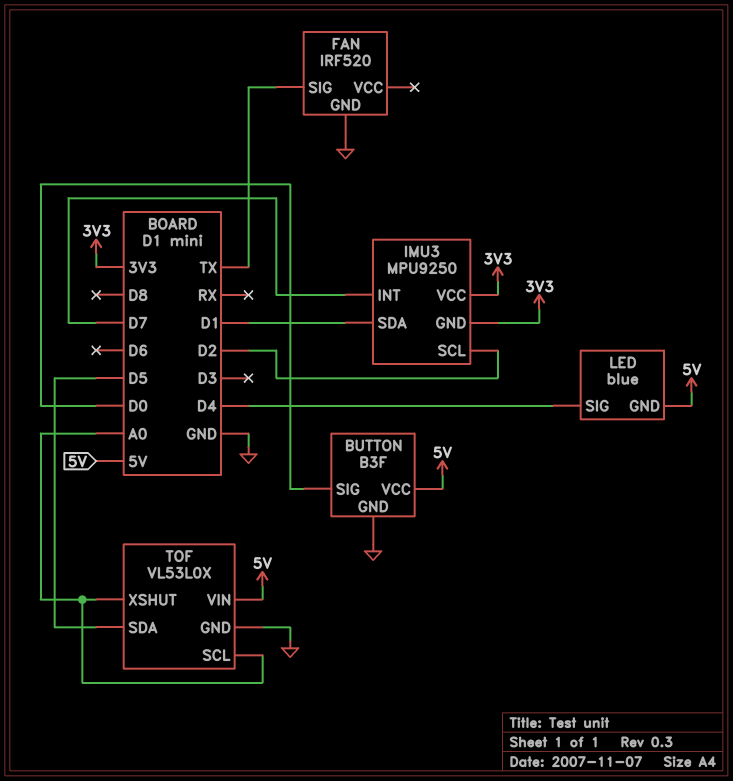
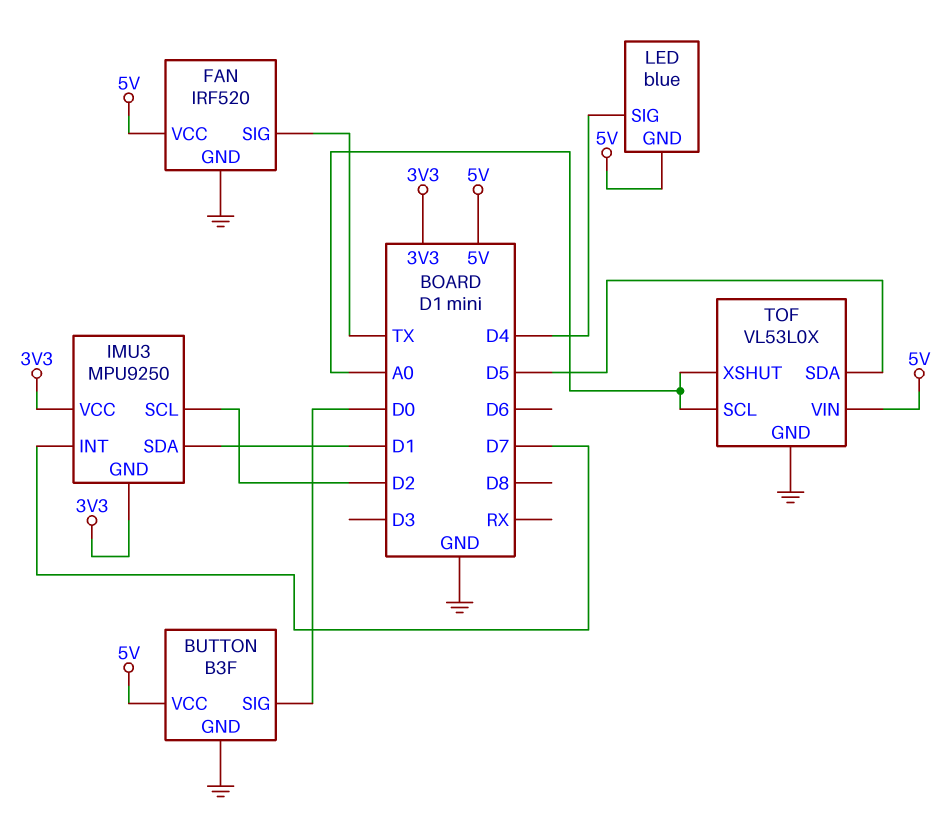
FAN pin VCC: none -> 5V

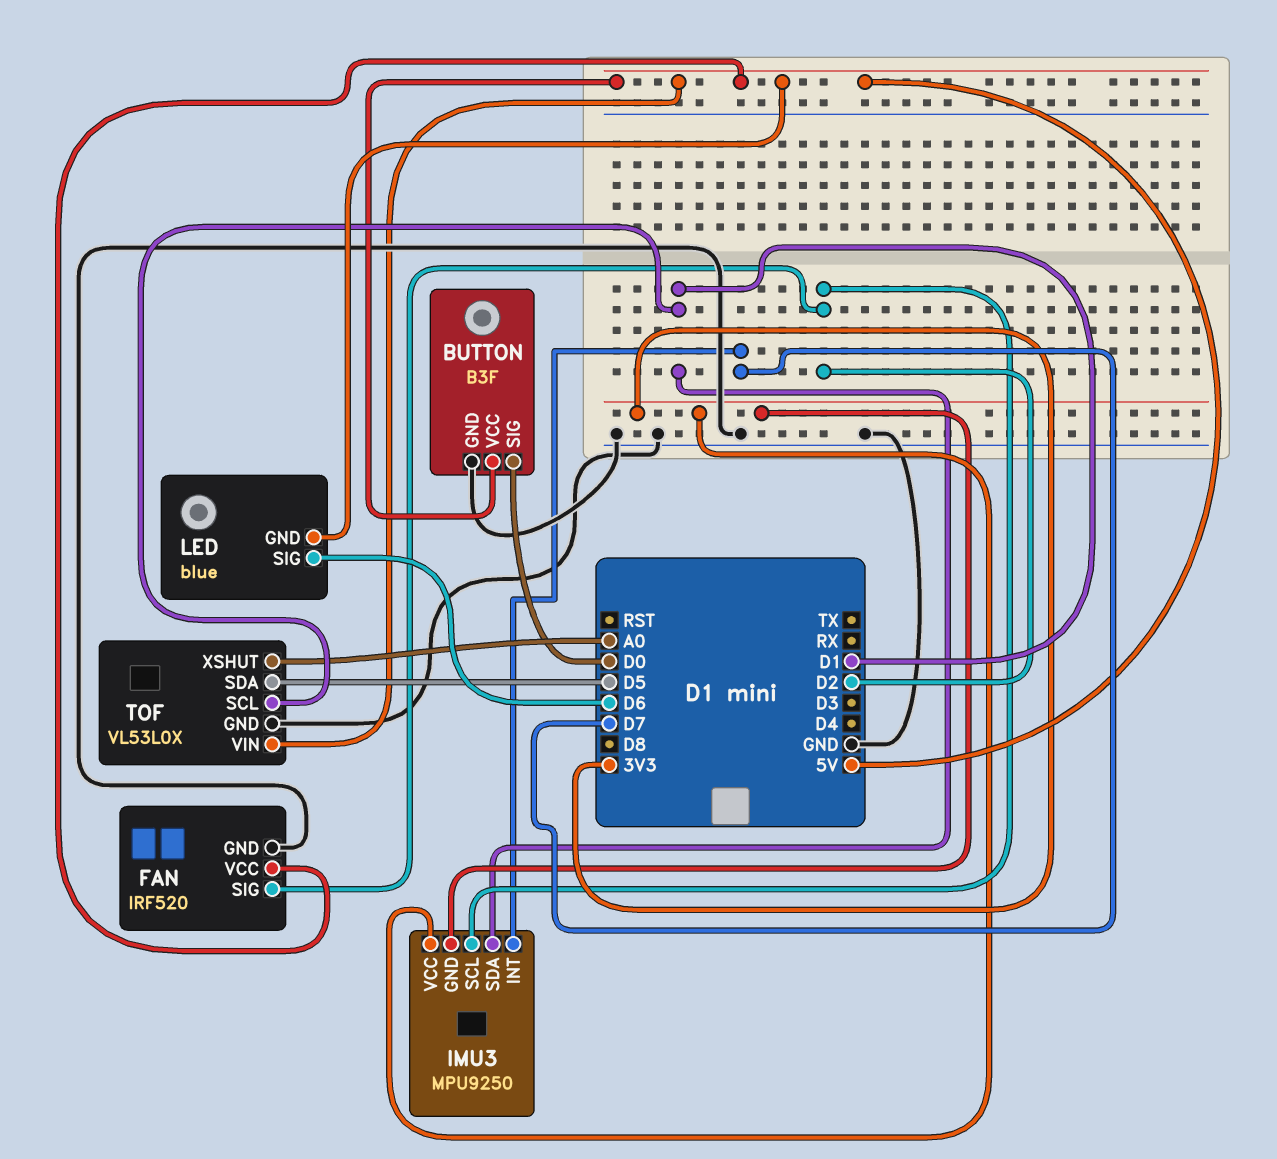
FAN pin SIG: TX -> D2
LED pin SIG: D4 -> D6
TOF pin SCL: A0 -> D1

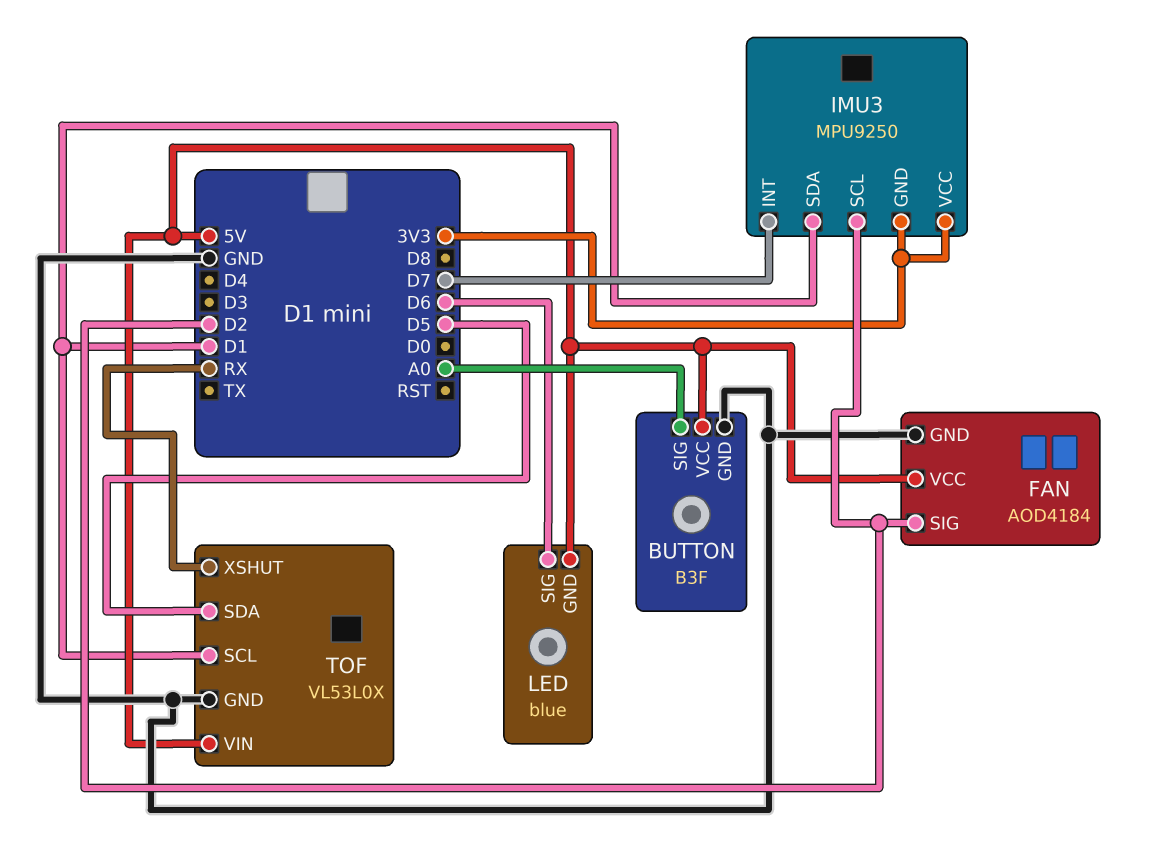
BUTTON pin SIG: D0 -> A0
FAN: IRF520 -> AOD4184
TOF pin XSHUT: A0 -> RX

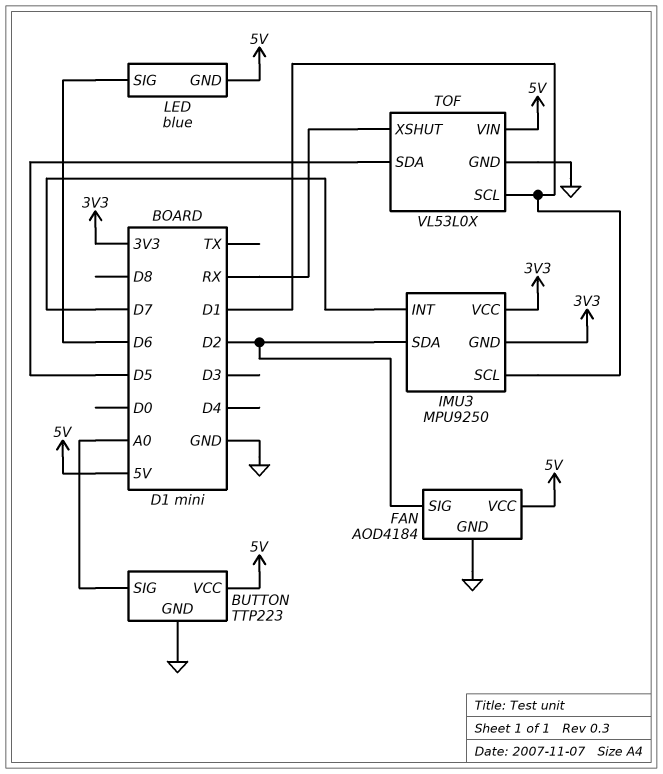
BUTTON: B3F -> TTP223
IMU3 pin SCL: D2 -> D1
IMU3 pin SDA: D1 -> D2

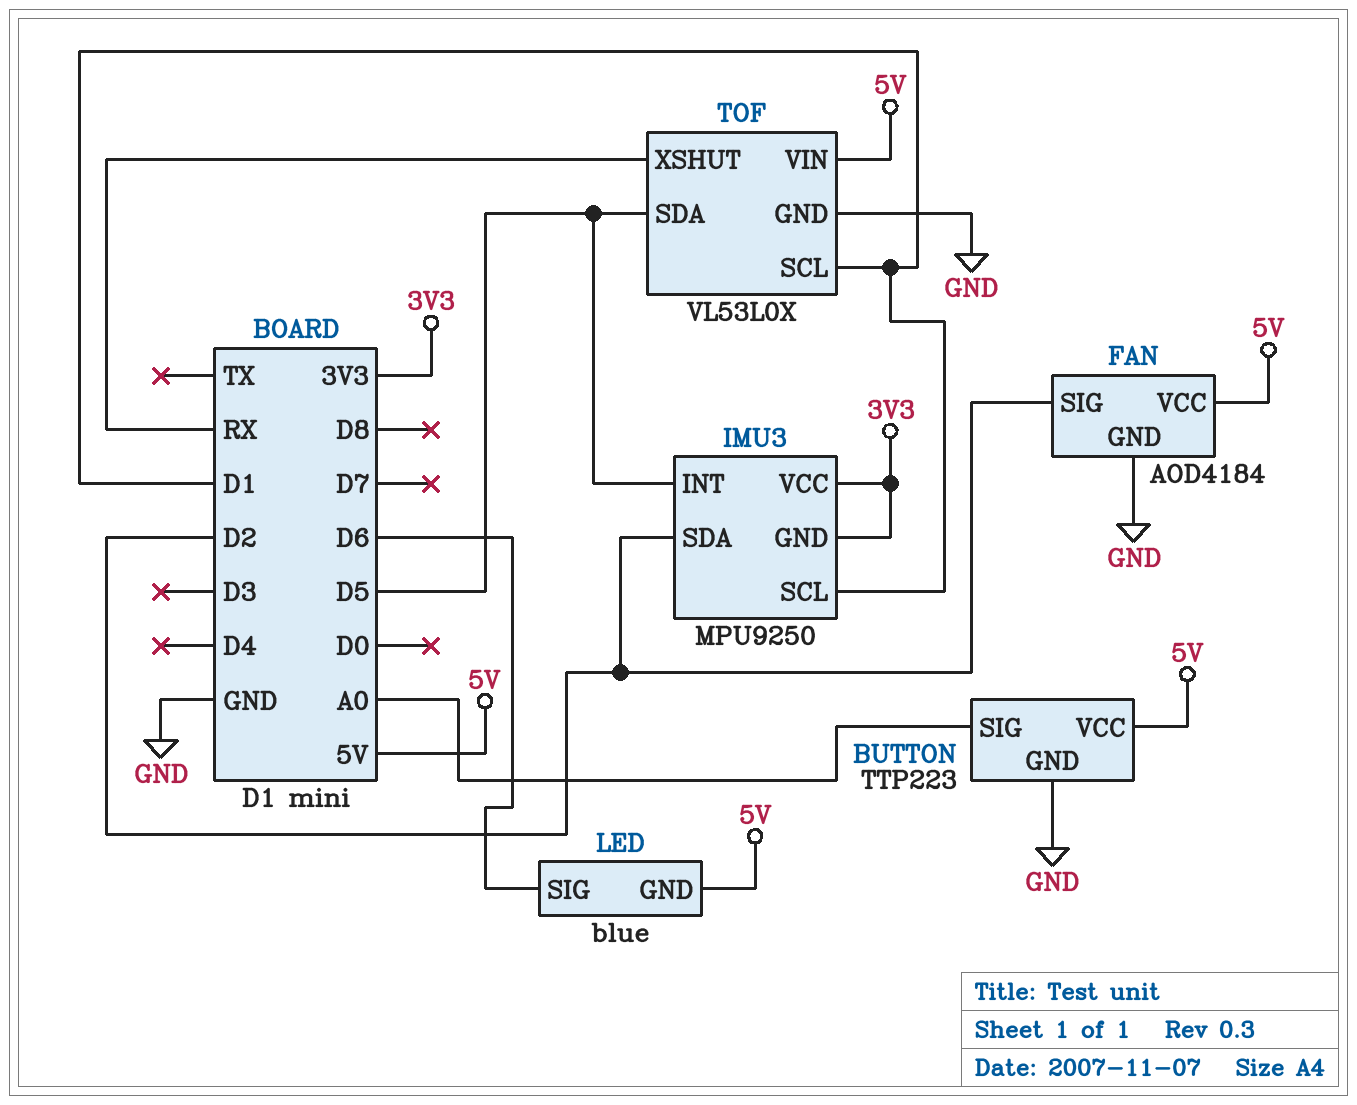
IMU3 pin INT: D7 -> D5

